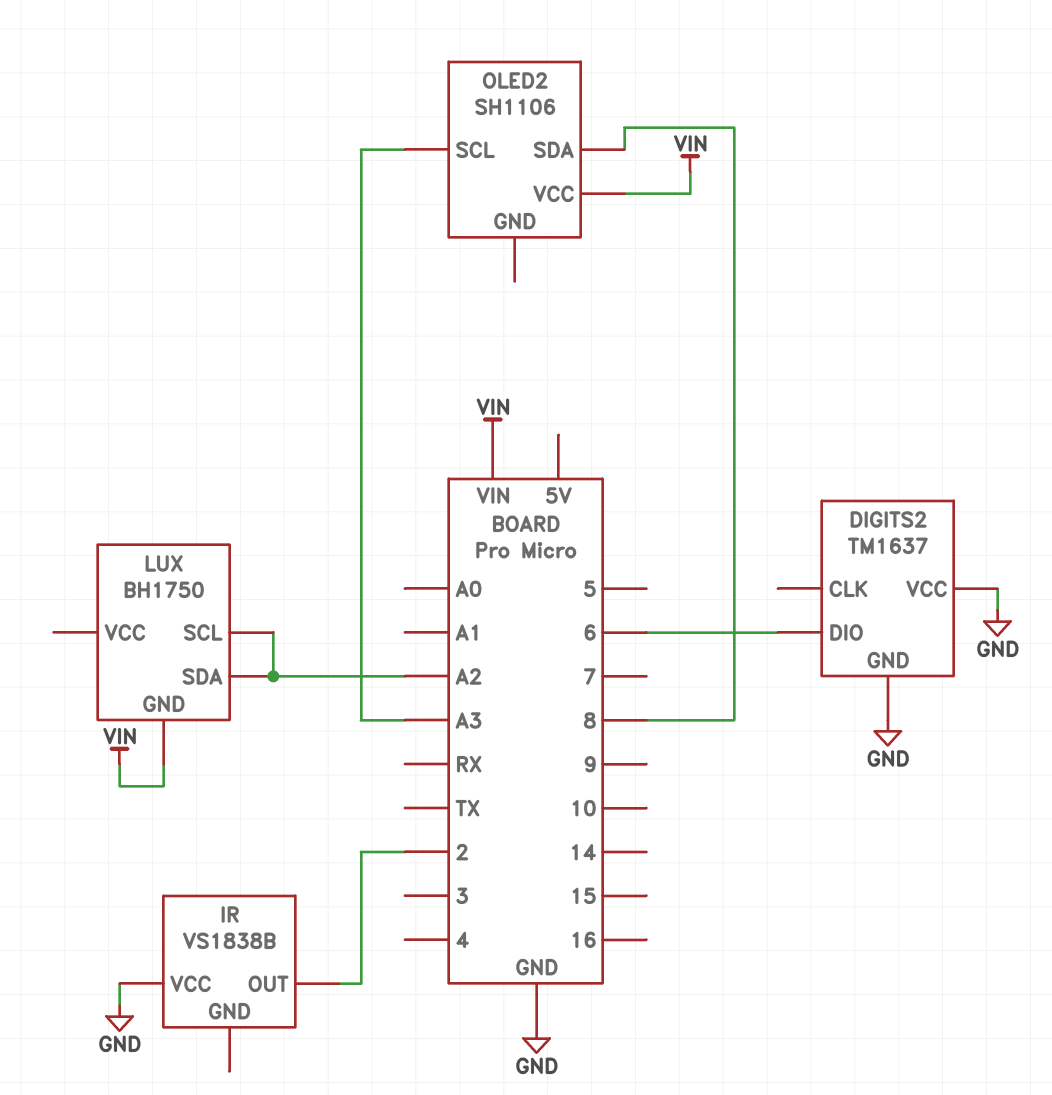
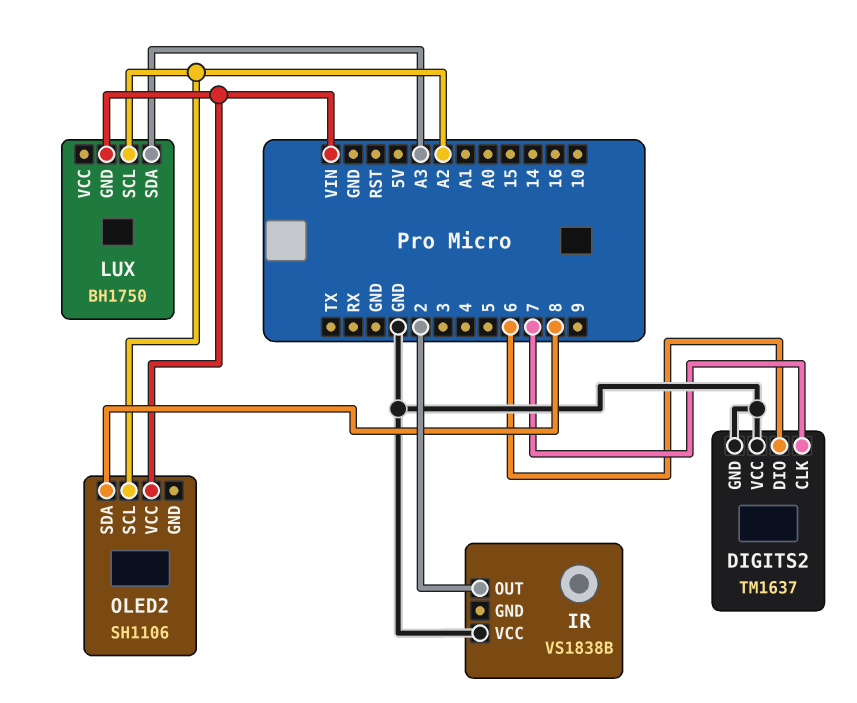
DIGITS2 pin CLK: none -> 7
LUX pin SDA: A2 -> A3
OLED2 pin SCL: A3 -> A2

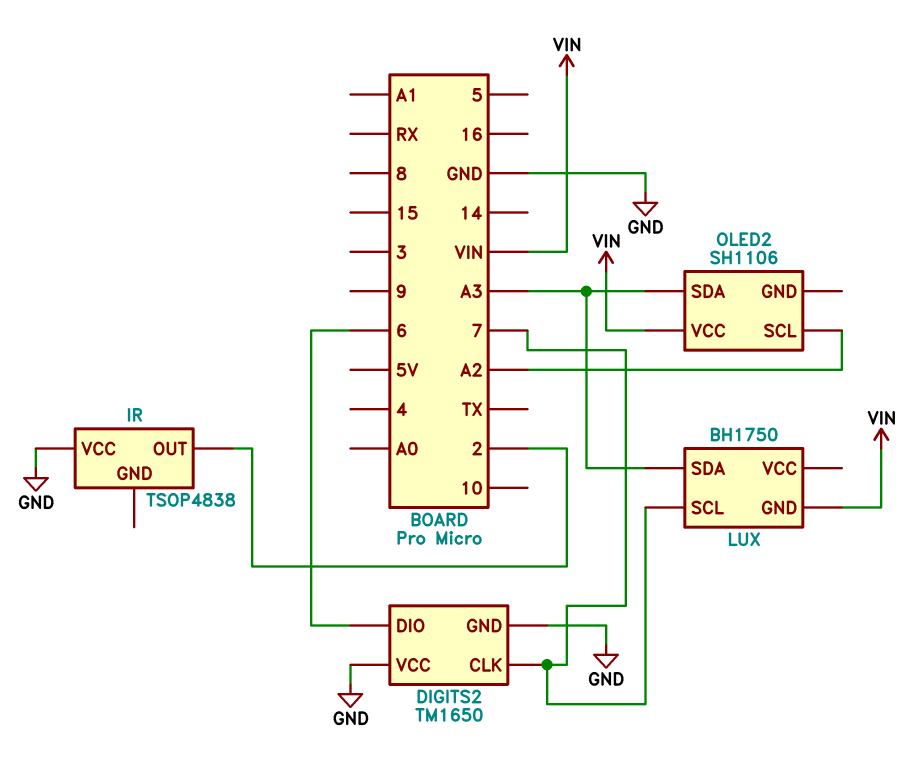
DIGITS2: TM1637 -> TM1650
IR: VS1838B -> TSOP4838
LUX pin SCL: A2 -> 7
OLED2 pin SDA: 8 -> A3

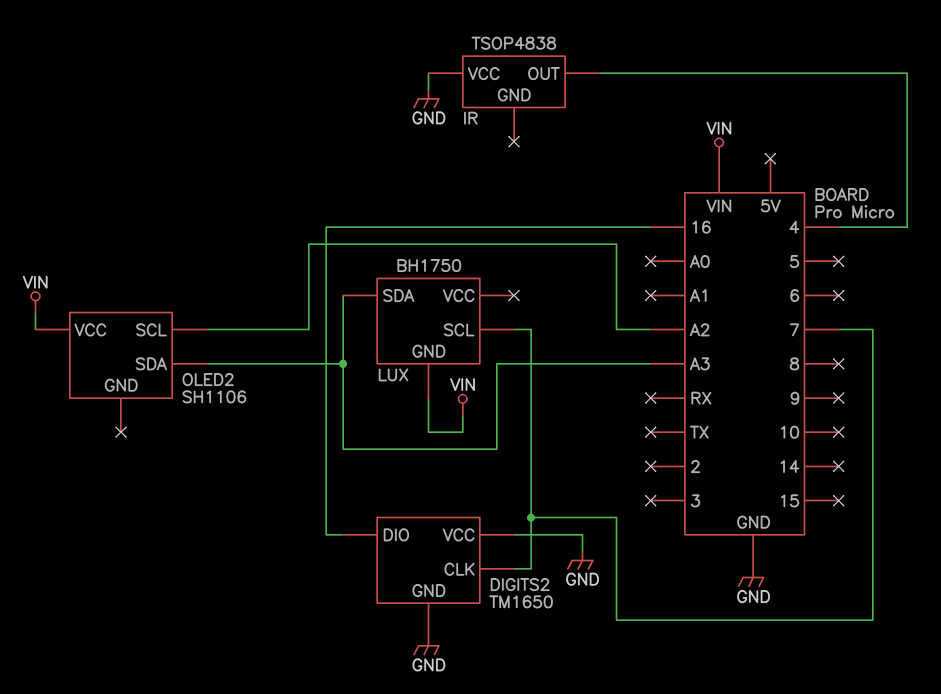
DIGITS2 pin DIO: 6 -> 16
IR pin OUT: 2 -> 4

